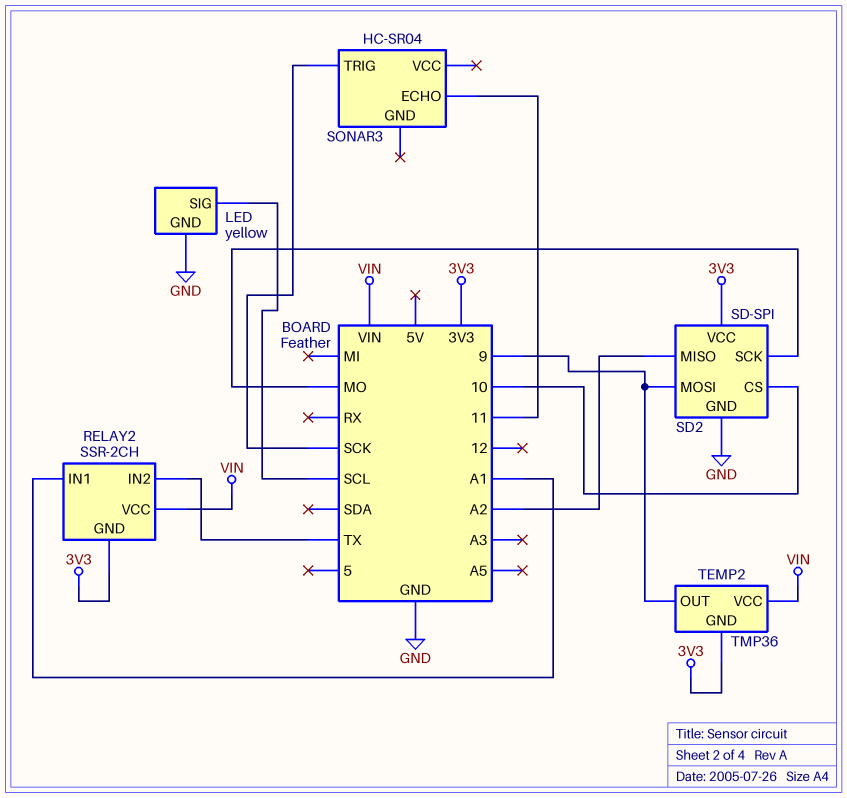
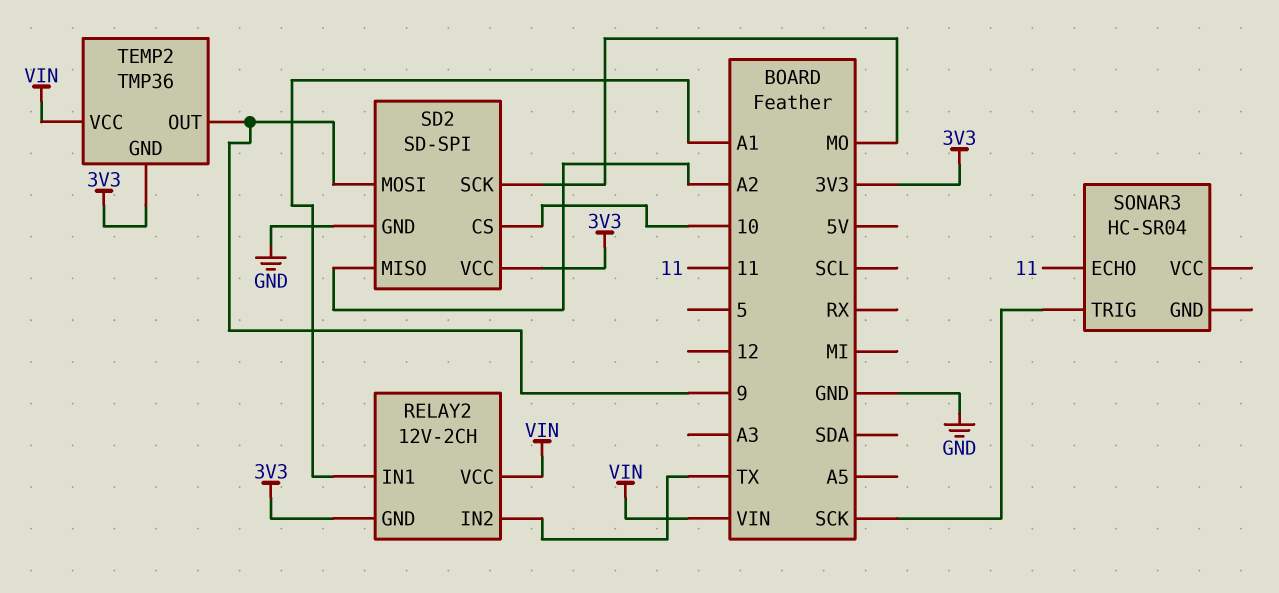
LED: yellow -> none
LED pin GND: GND -> none
LED pin SIG: SCL -> none
RELAY2: SSR-2CH -> 12V-2CH

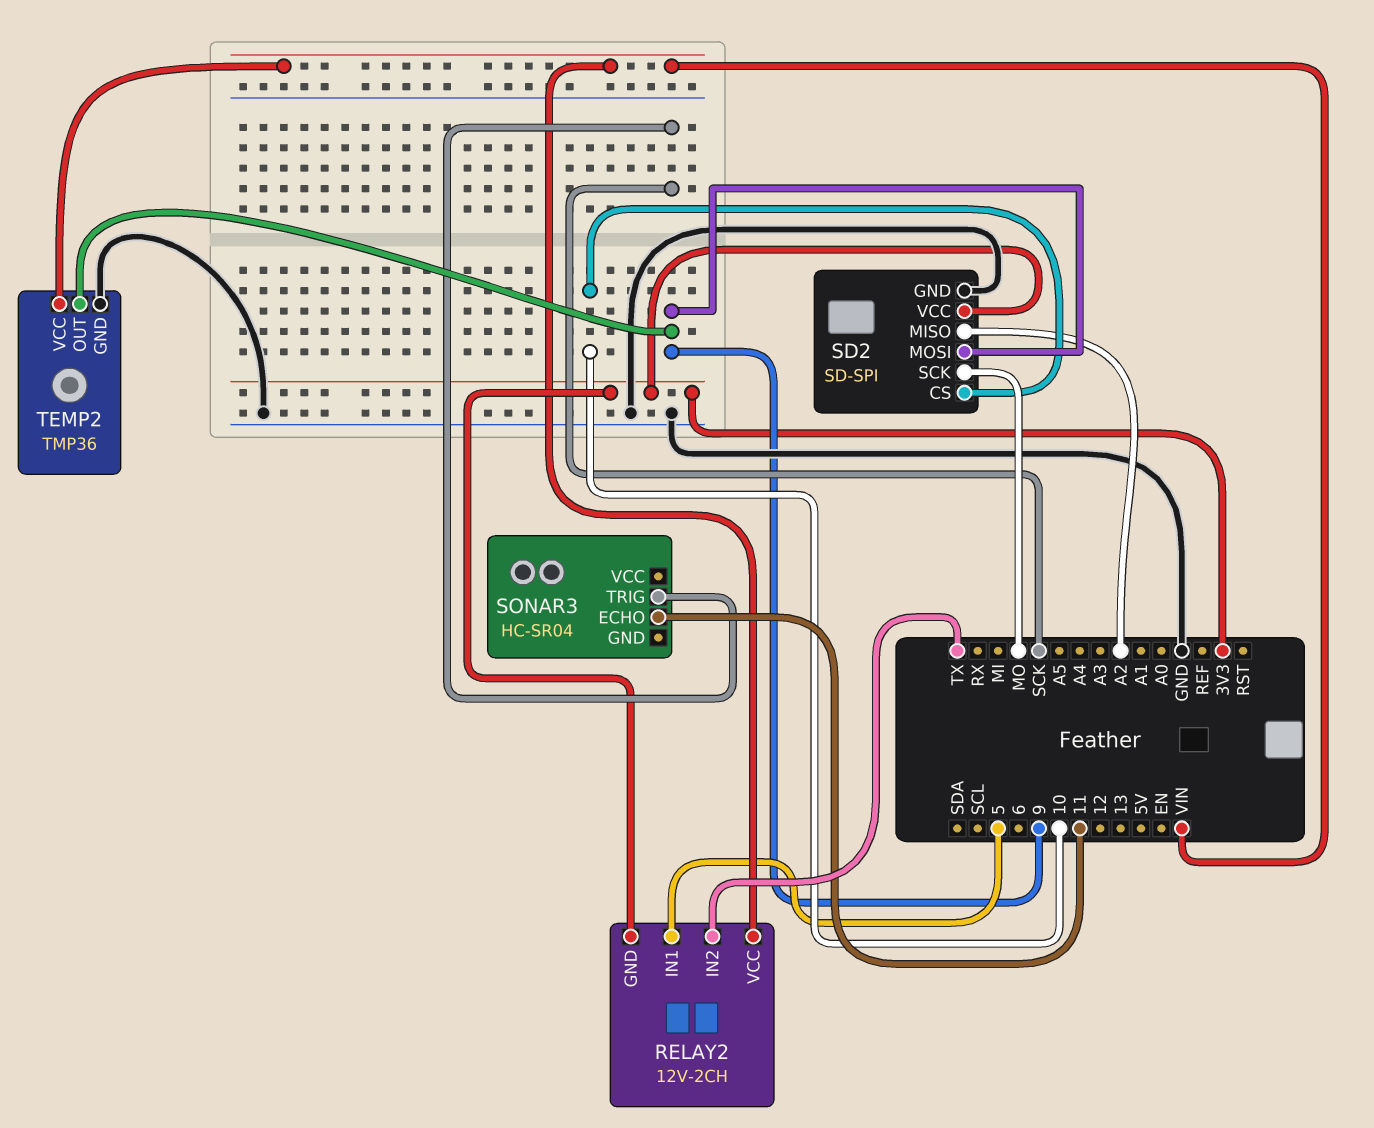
RELAY2 pin IN1: A1 -> 5
TEMP2 pin GND: 3V3 -> GND

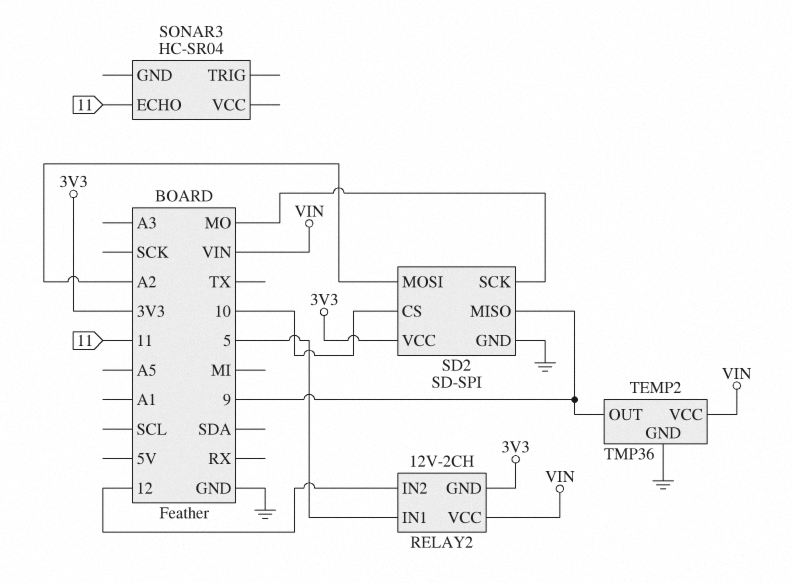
RELAY2 pin IN2: TX -> 12
SD2 pin MISO: A2 -> 9
SD2 pin MOSI: 9 -> A2
SONAR3 pin TRIG: SCK -> none

